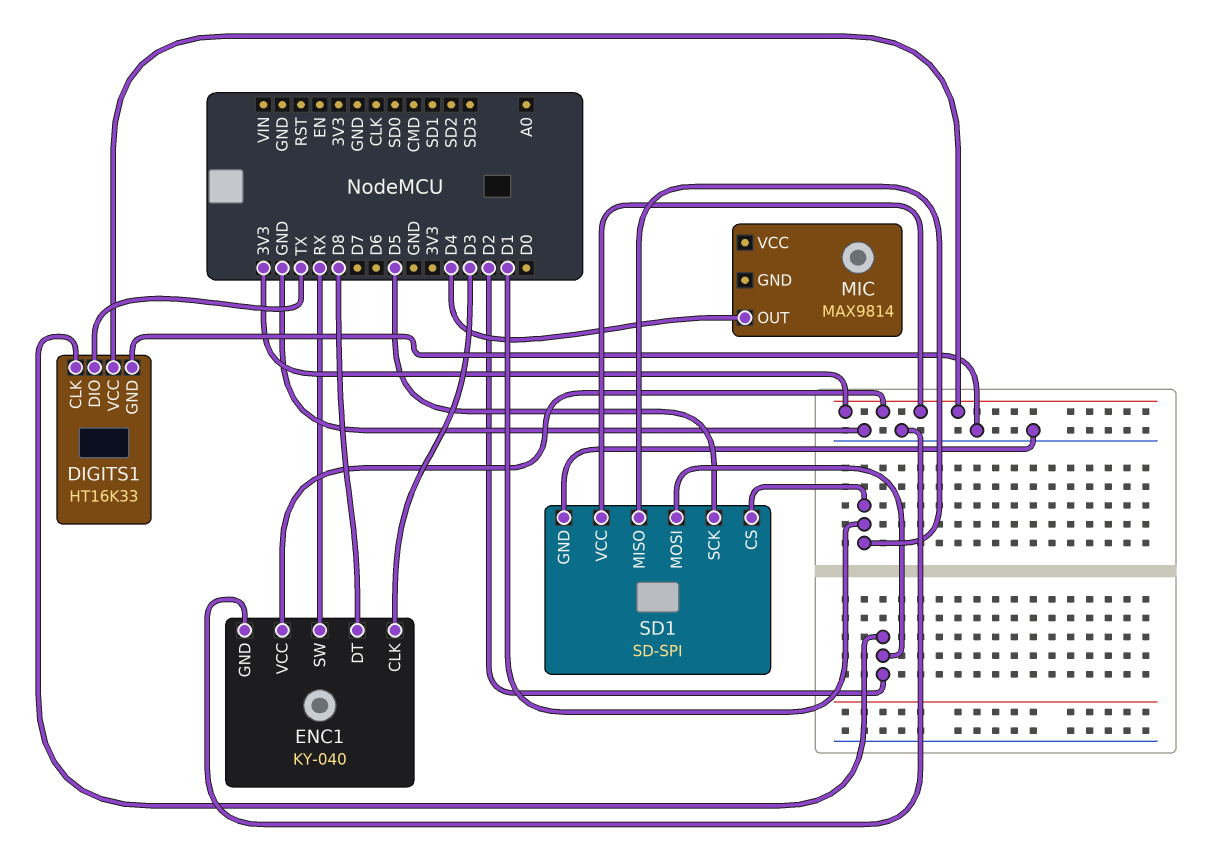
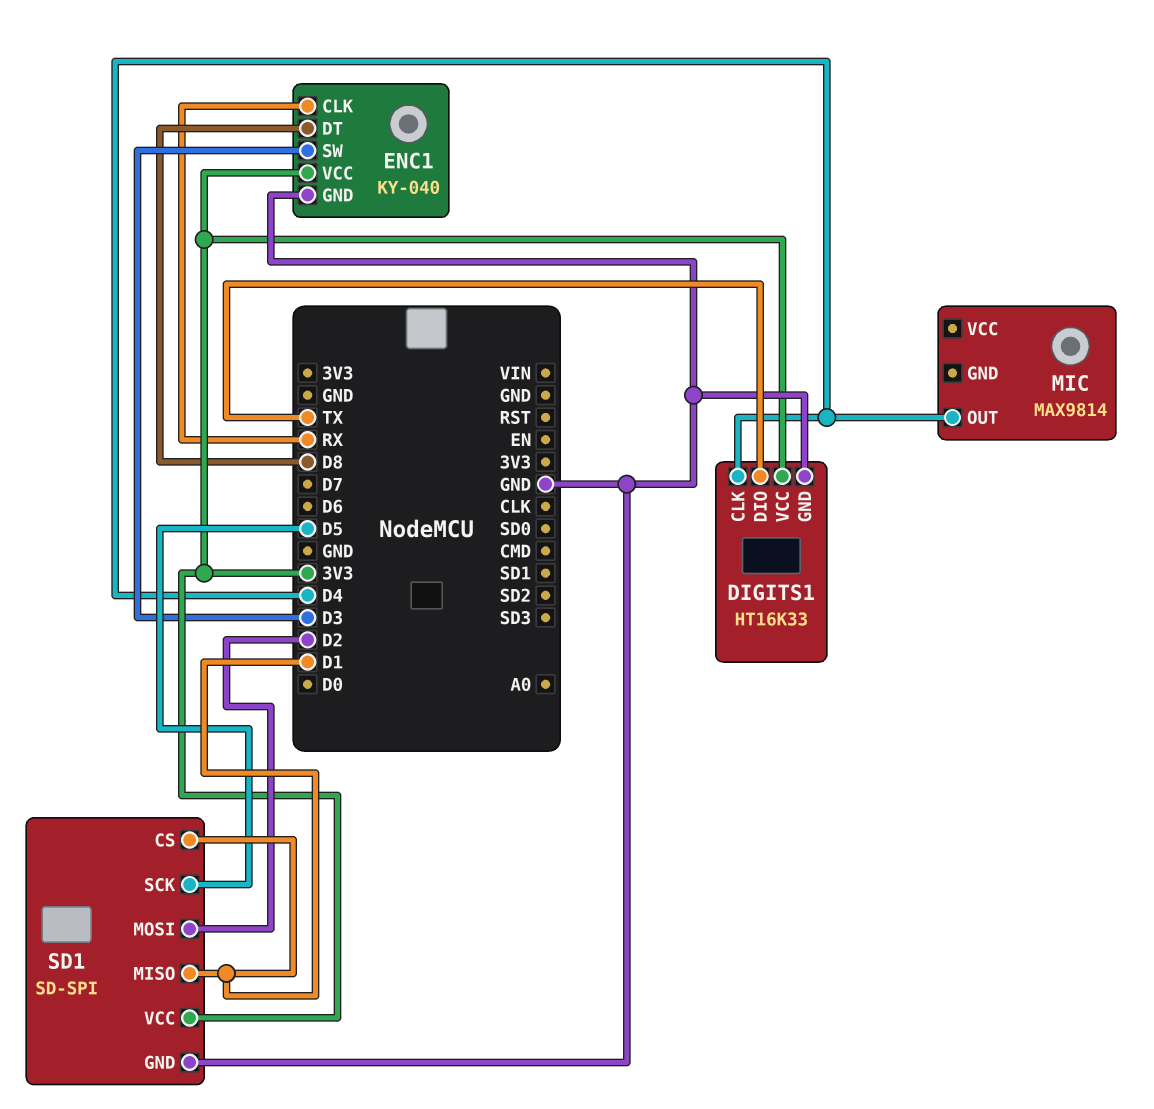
DIGITS1 pin CLK: D2 -> D4
ENC1 pin CLK: D3 -> RX
ENC1 pin SW: RX -> D3

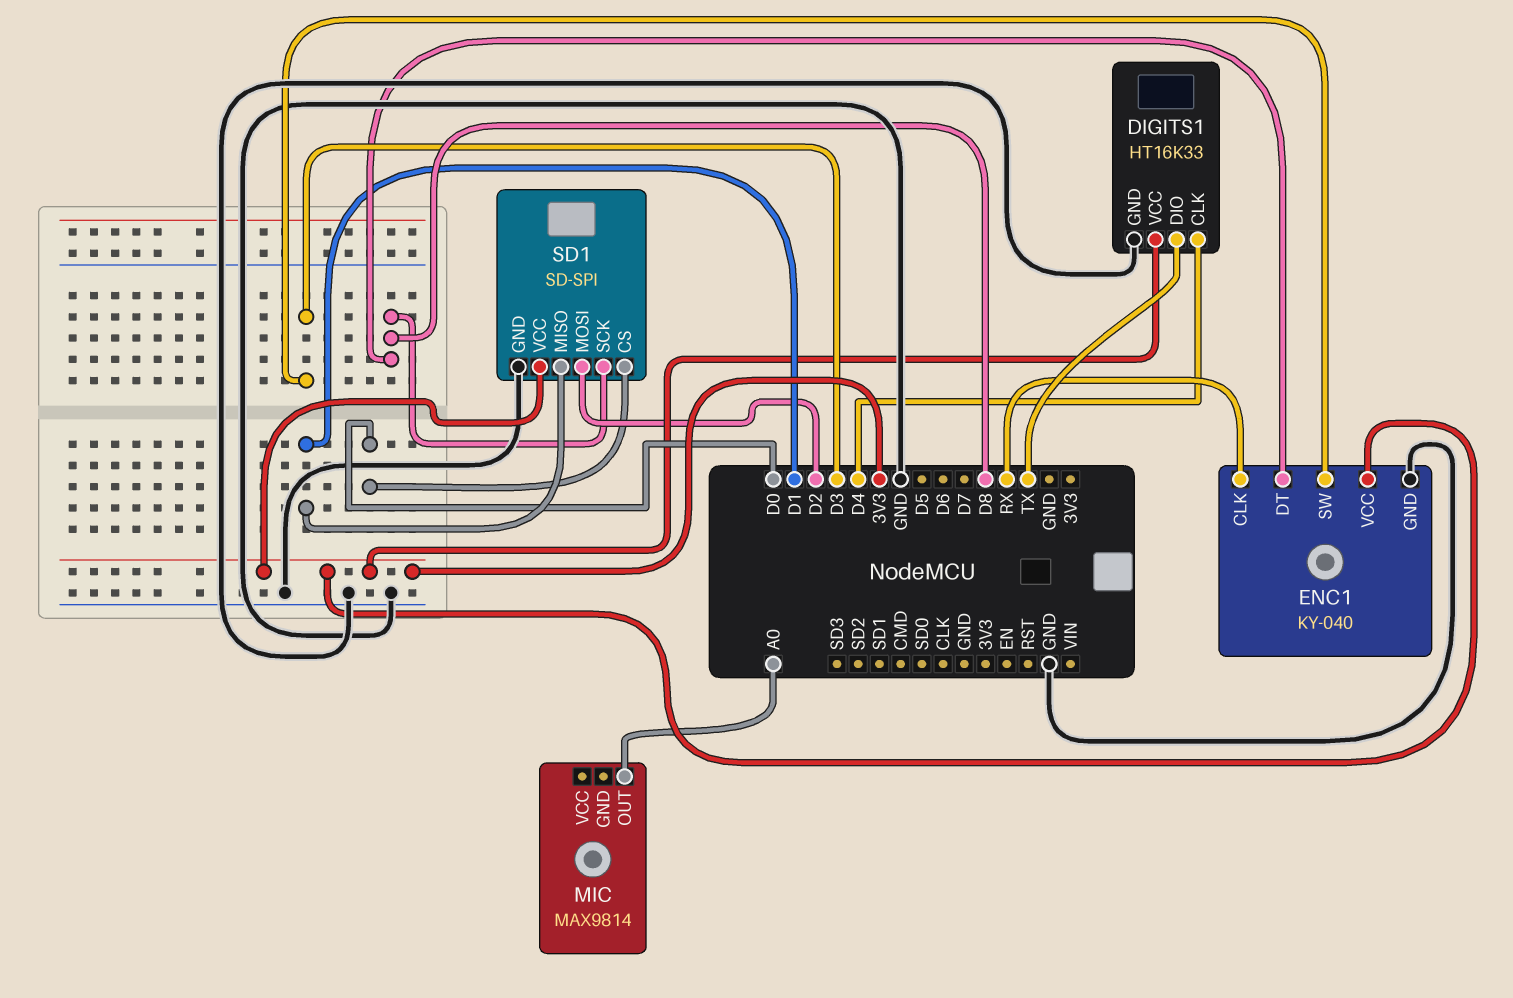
MIC pin OUT: D4 -> A0
SD1 pin CS: D1 -> D0
SD1 pin SCK: D5 -> D8

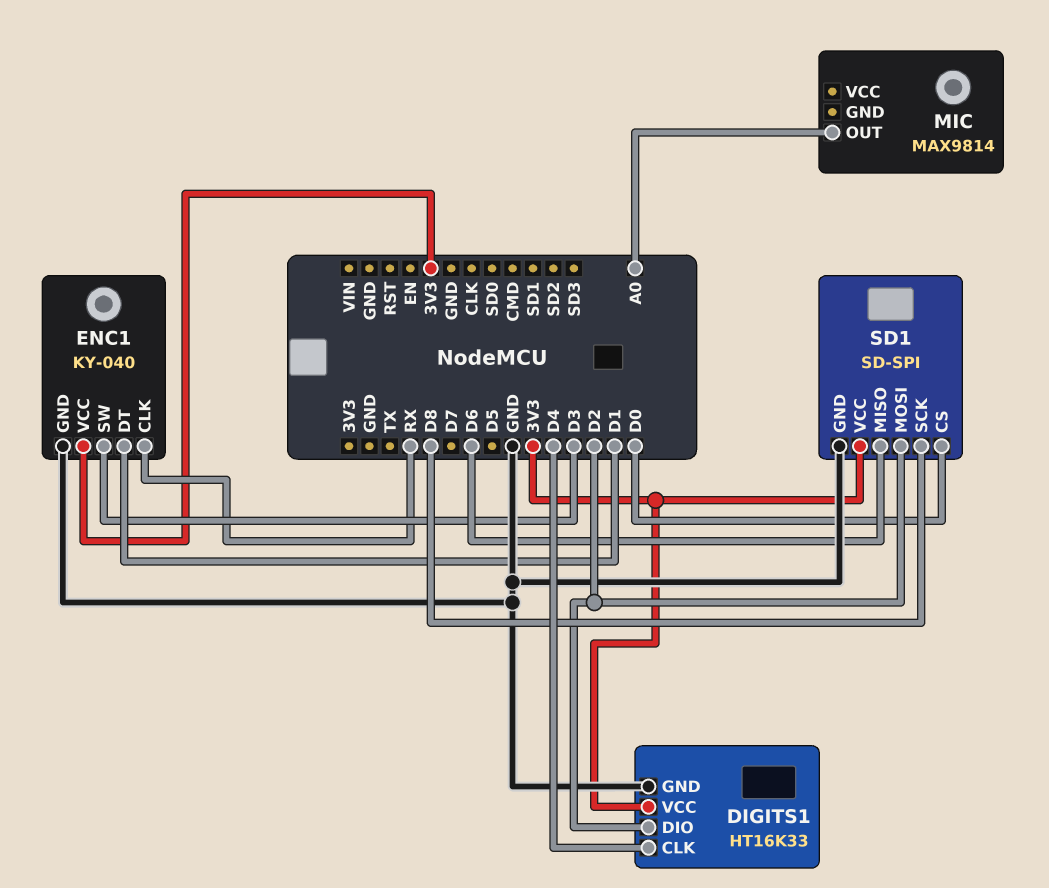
DIGITS1 pin DIO: TX -> D2
ENC1 pin DT: D8 -> D1
SD1 pin MISO: D1 -> D6

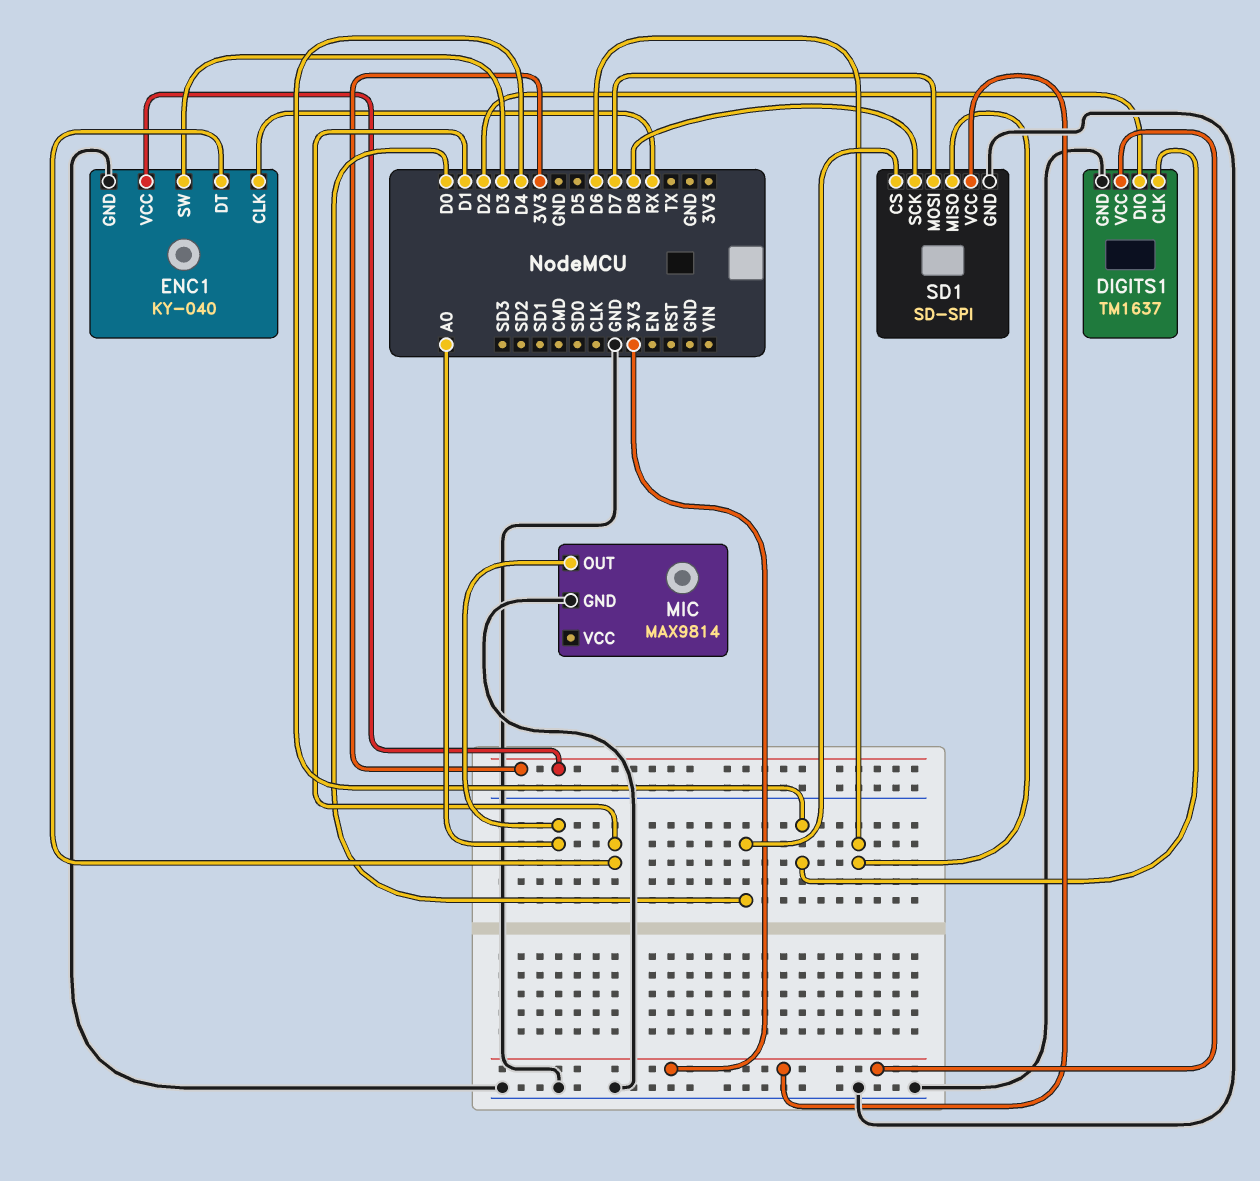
DIGITS1: HT16K33 -> TM1637
MIC pin GND: none -> GND
SD1 pin MOSI: D2 -> D7

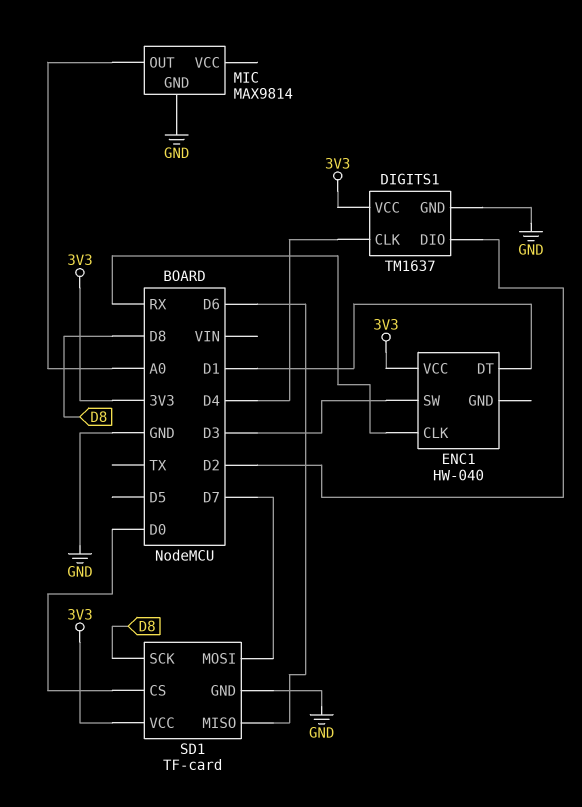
ENC1: KY-040 -> HW-040
ENC1 pin GND: GND -> none
SD1: SD-SPI -> TF-card

